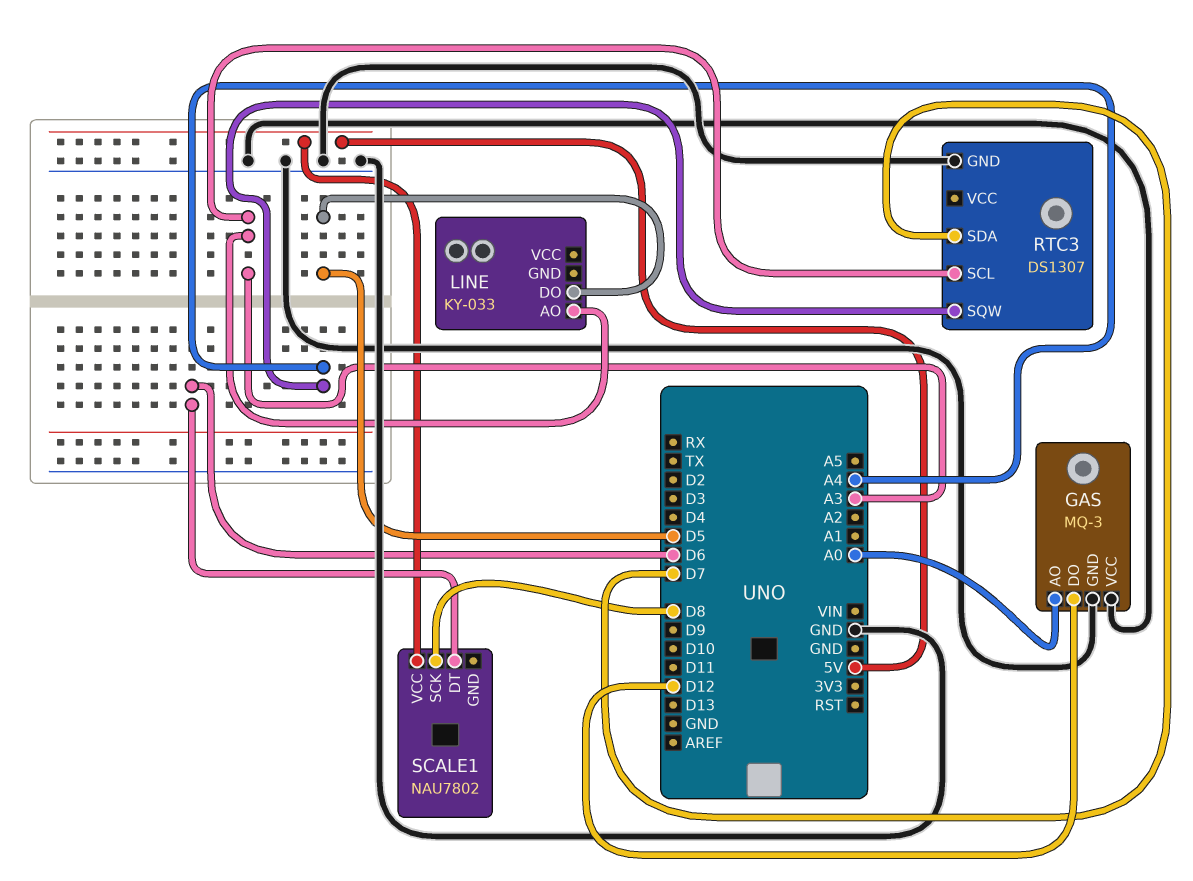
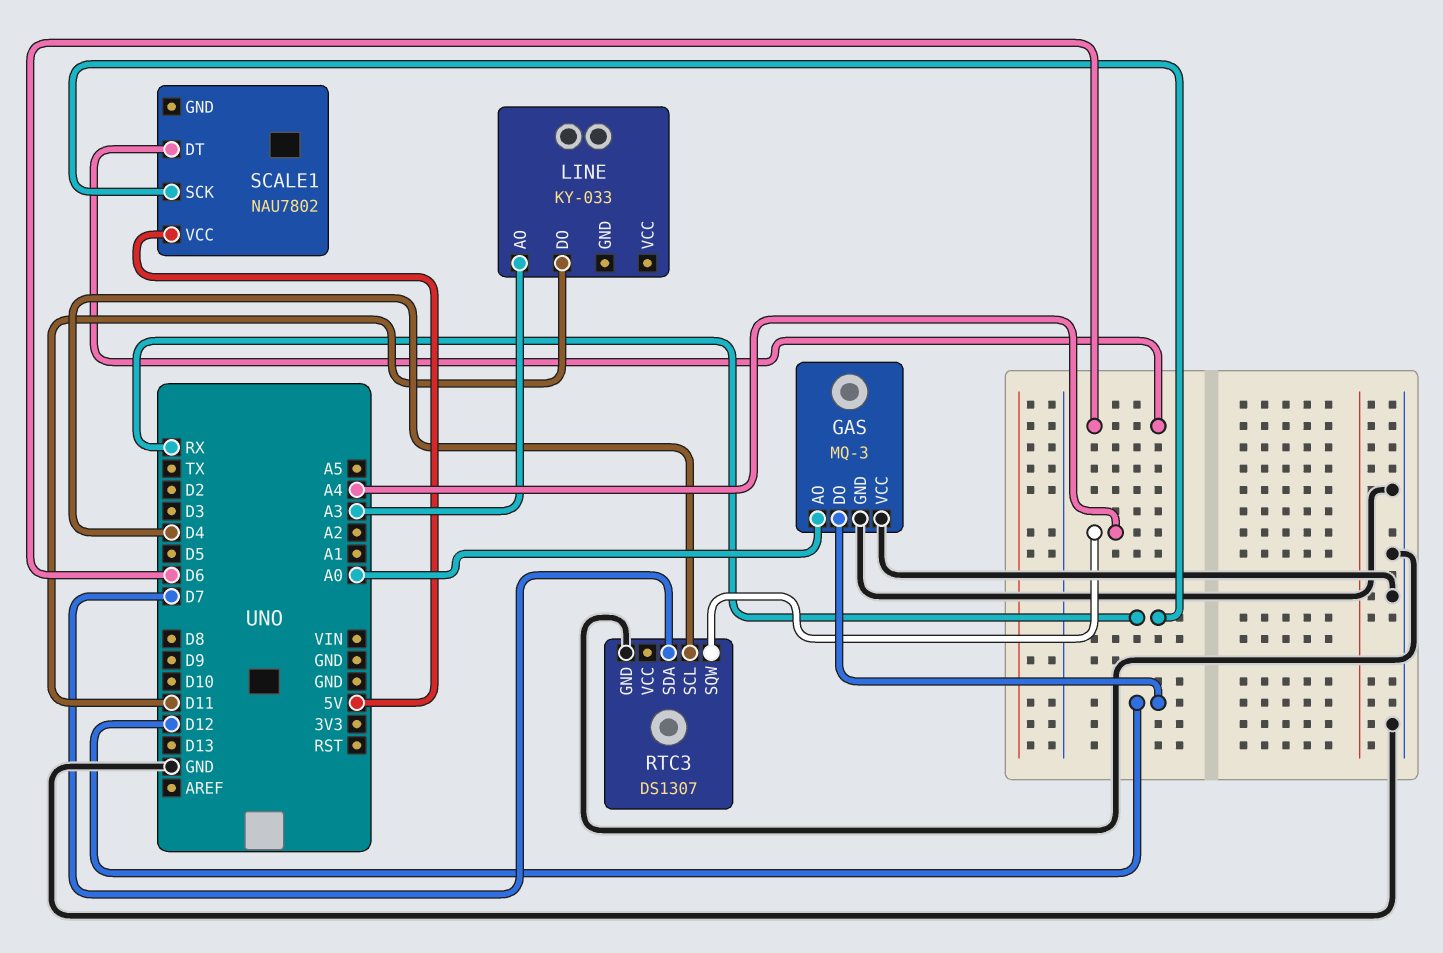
LINE pin DO: D5 -> D11
RTC3 pin SCL: A3 -> D4
SCALE1 pin SCK: D8 -> RX

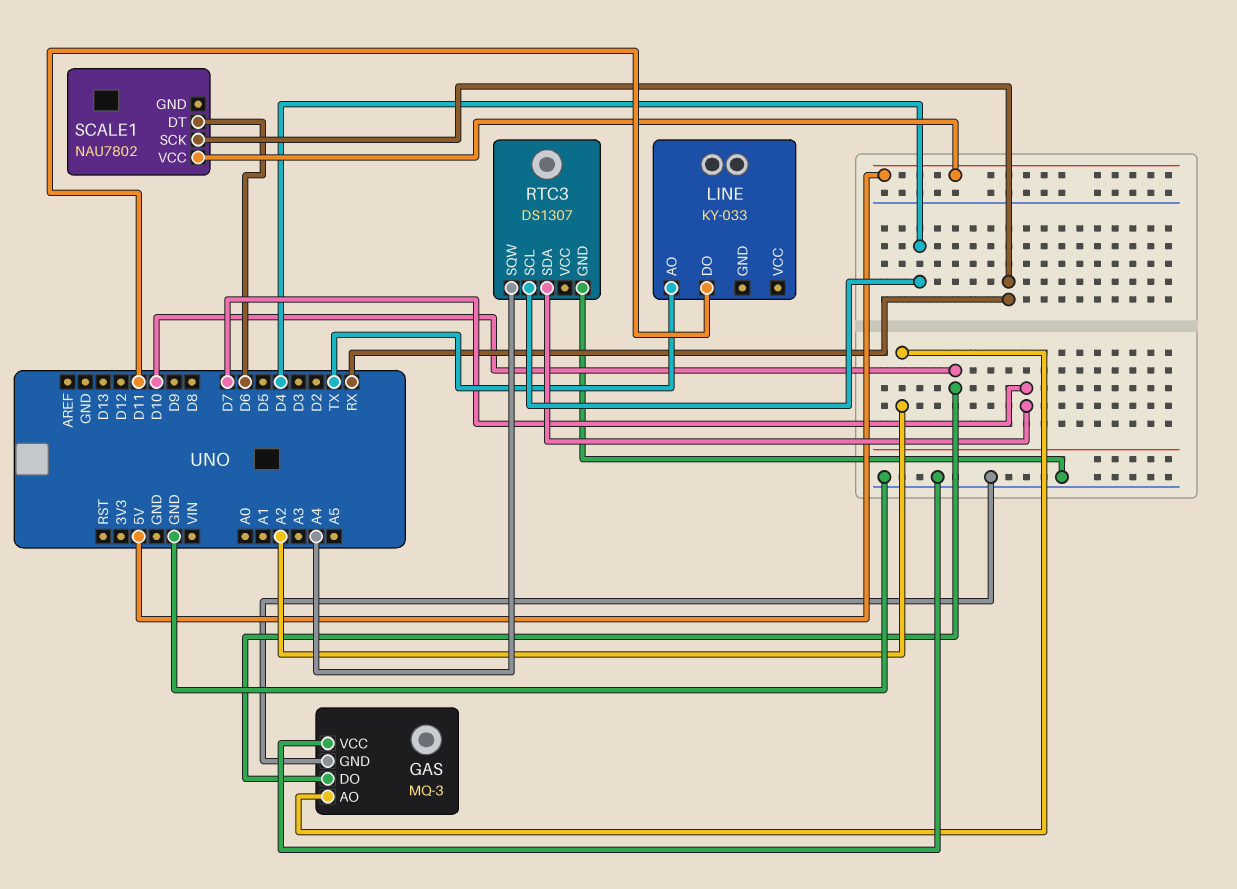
GAS pin AO: A0 -> A2
GAS pin DO: D12 -> D10
LINE pin AO: A3 -> TX

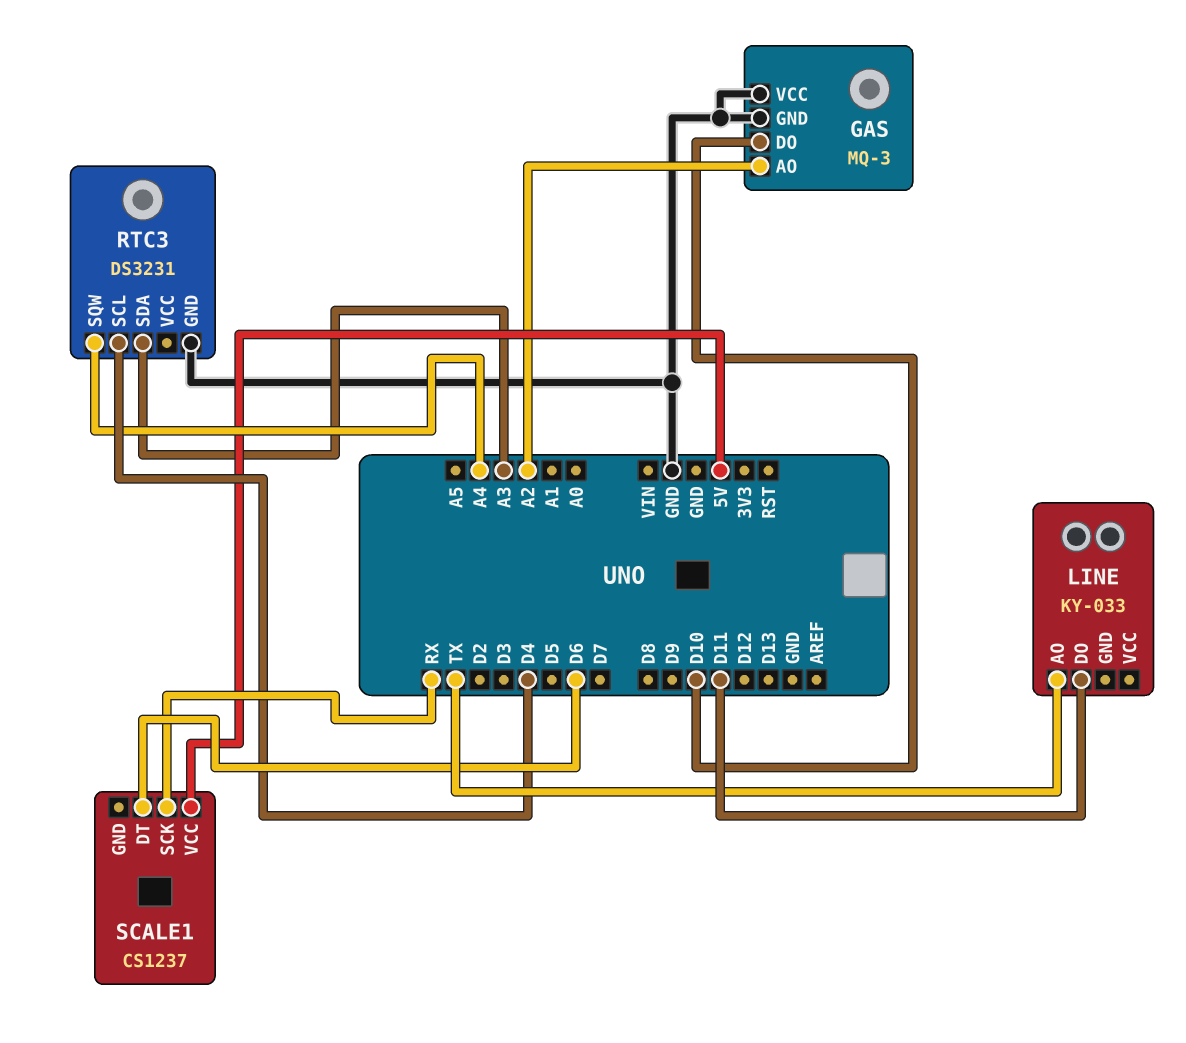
RTC3: DS1307 -> DS3231
RTC3 pin SDA: D7 -> A3
SCALE1: NAU7802 -> CS1237

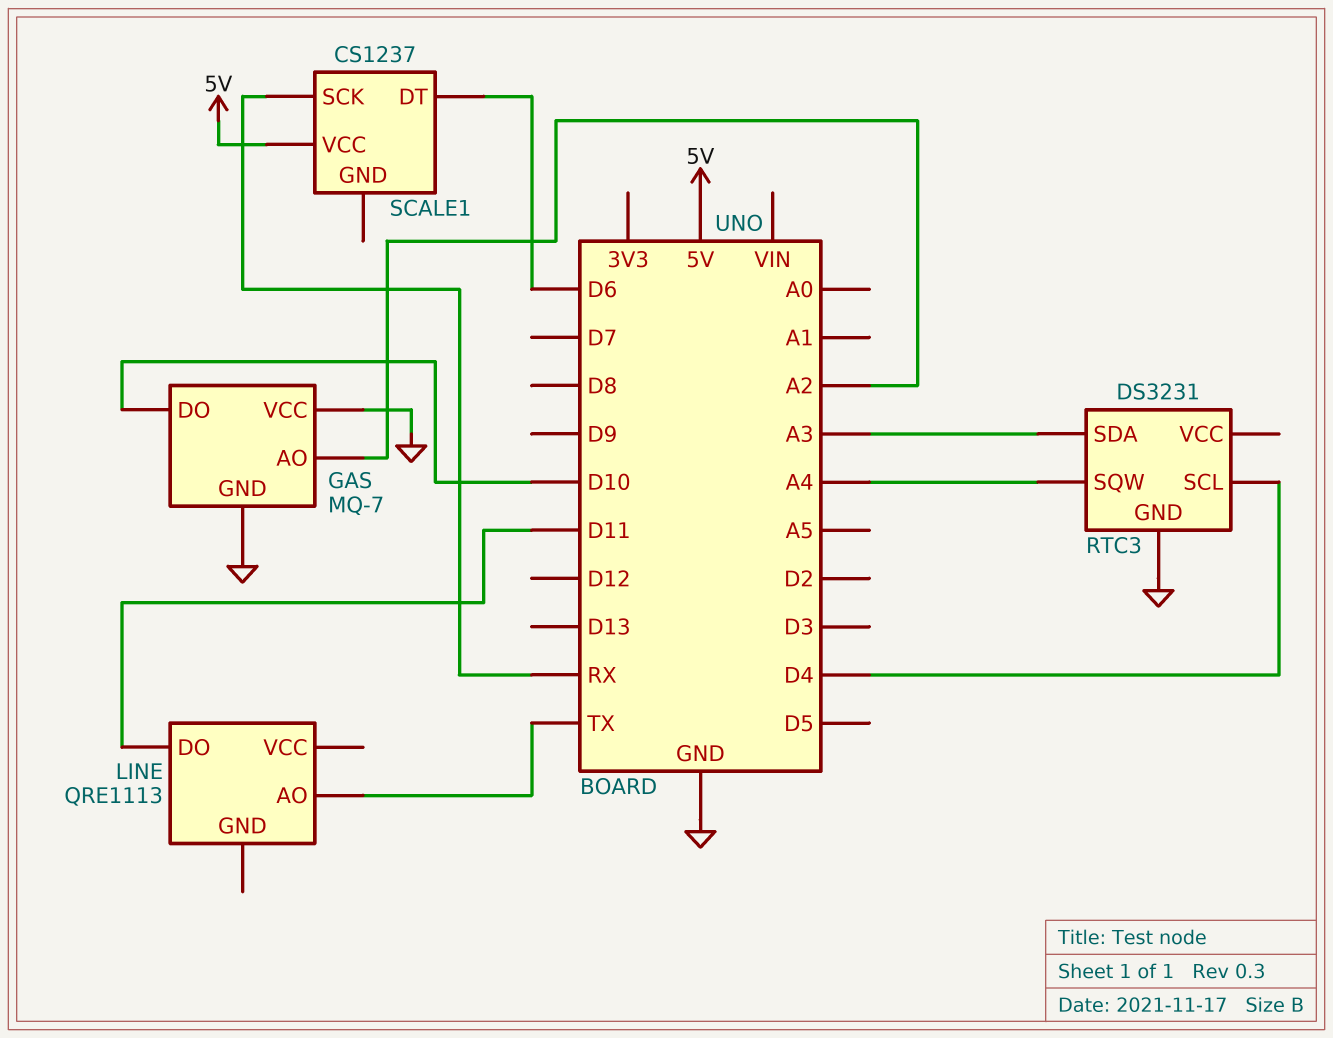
GAS: MQ-3 -> MQ-7
LINE: KY-033 -> QRE1113

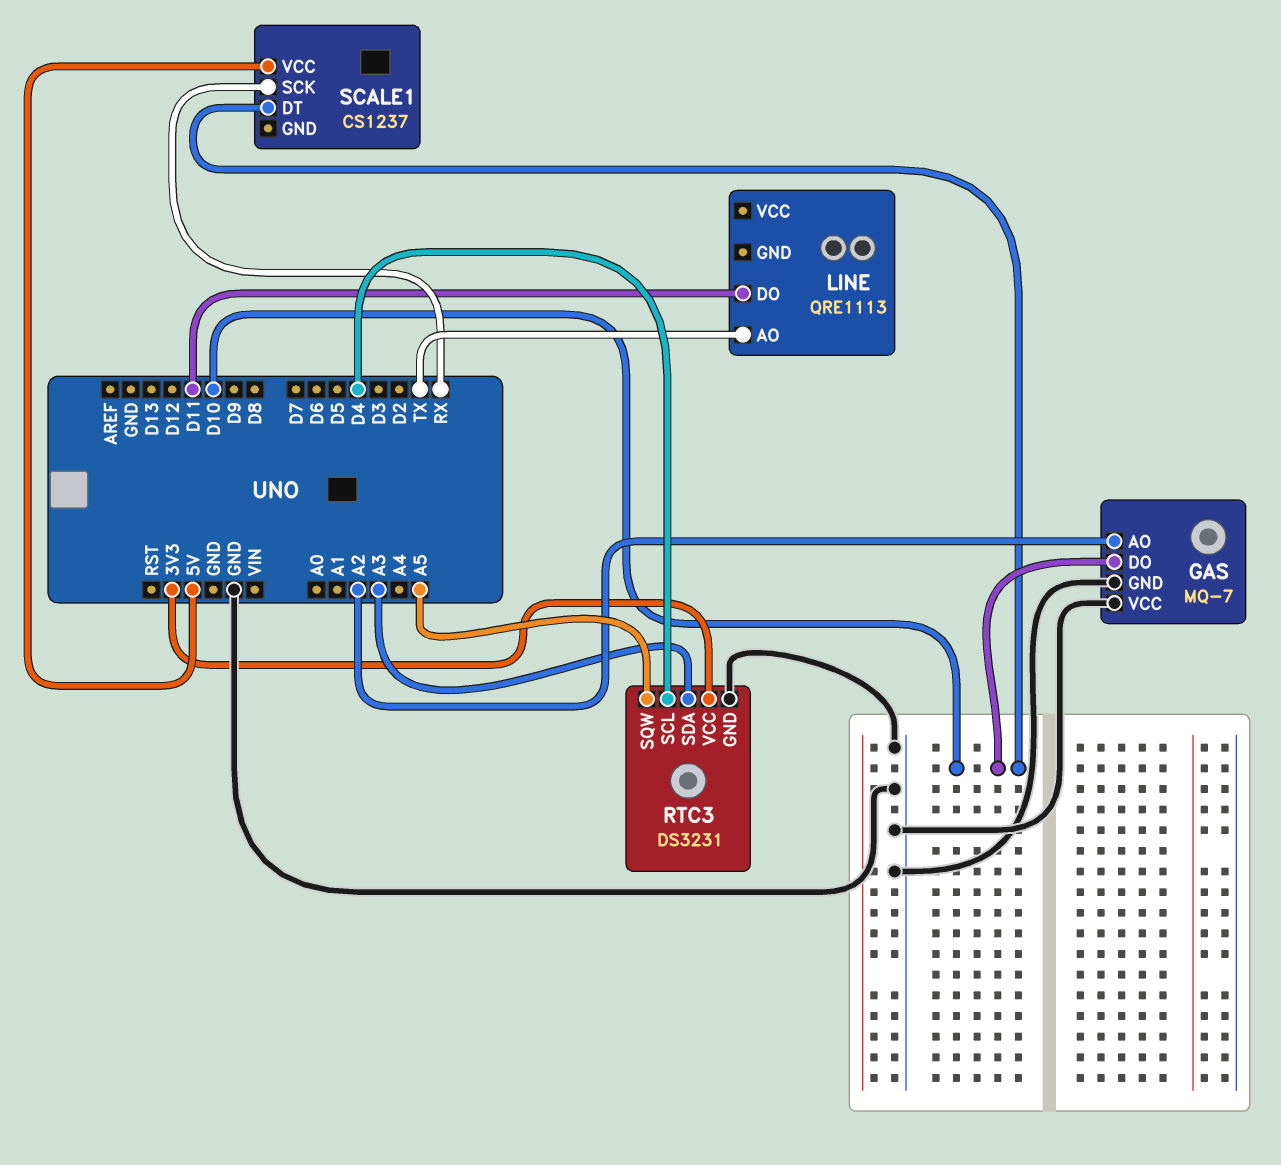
RTC3 pin SQW: A4 -> A5
RTC3 pin VCC: none -> 3V3
SCALE1 pin DT: D6 -> D10

